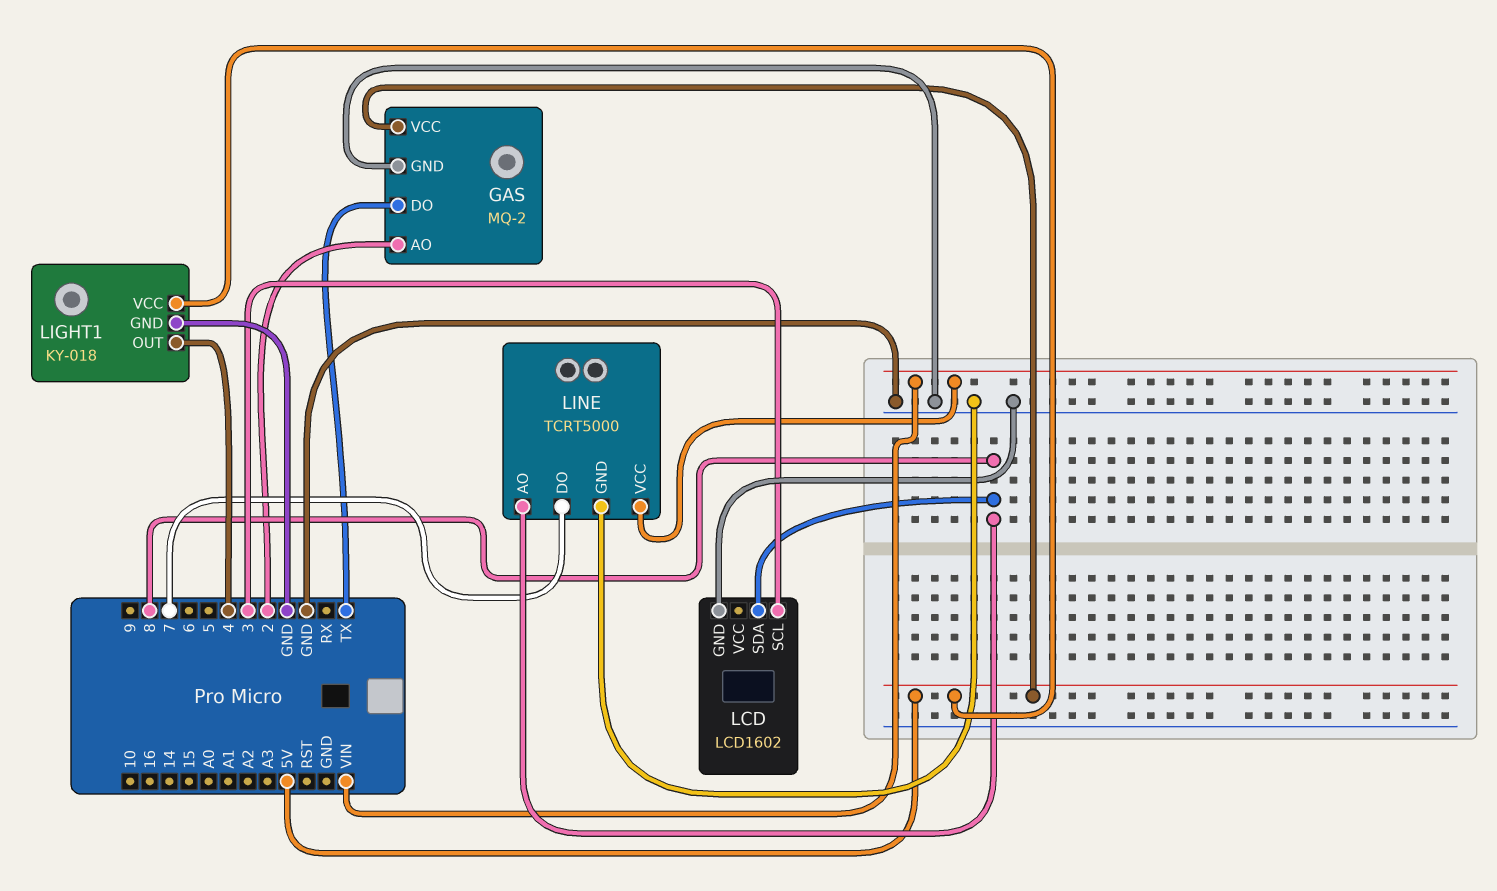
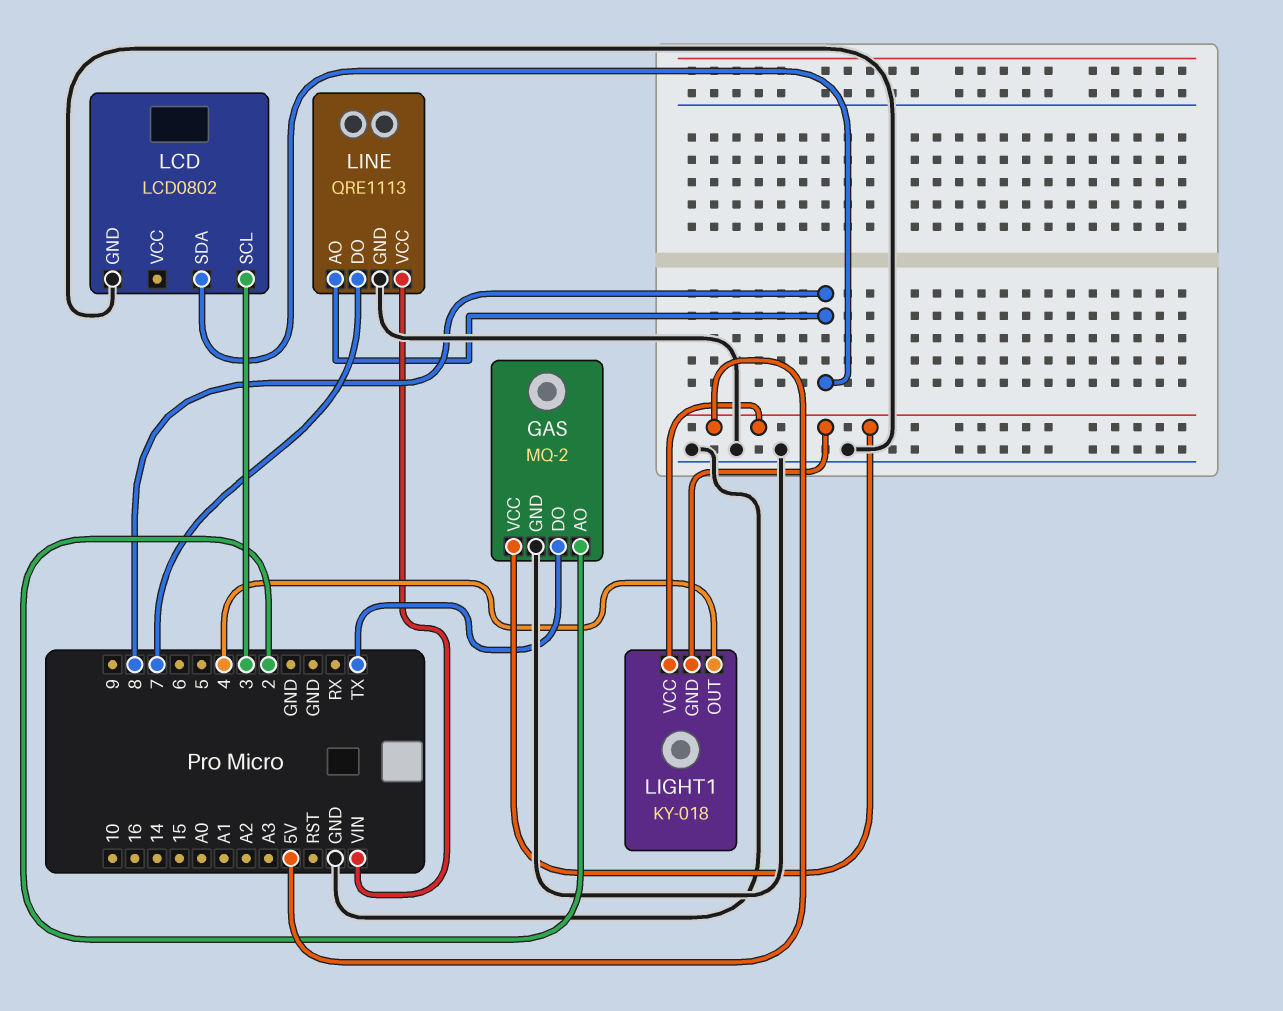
LCD: LCD1602 -> LCD0802
LIGHT1 pin GND: GND -> 5V
LINE: TCRT5000 -> QRE1113

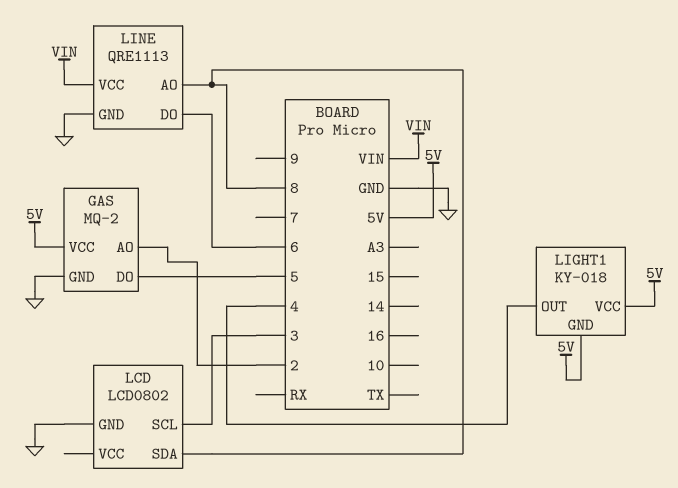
GAS pin DO: TX -> 5
LINE pin DO: 7 -> 6

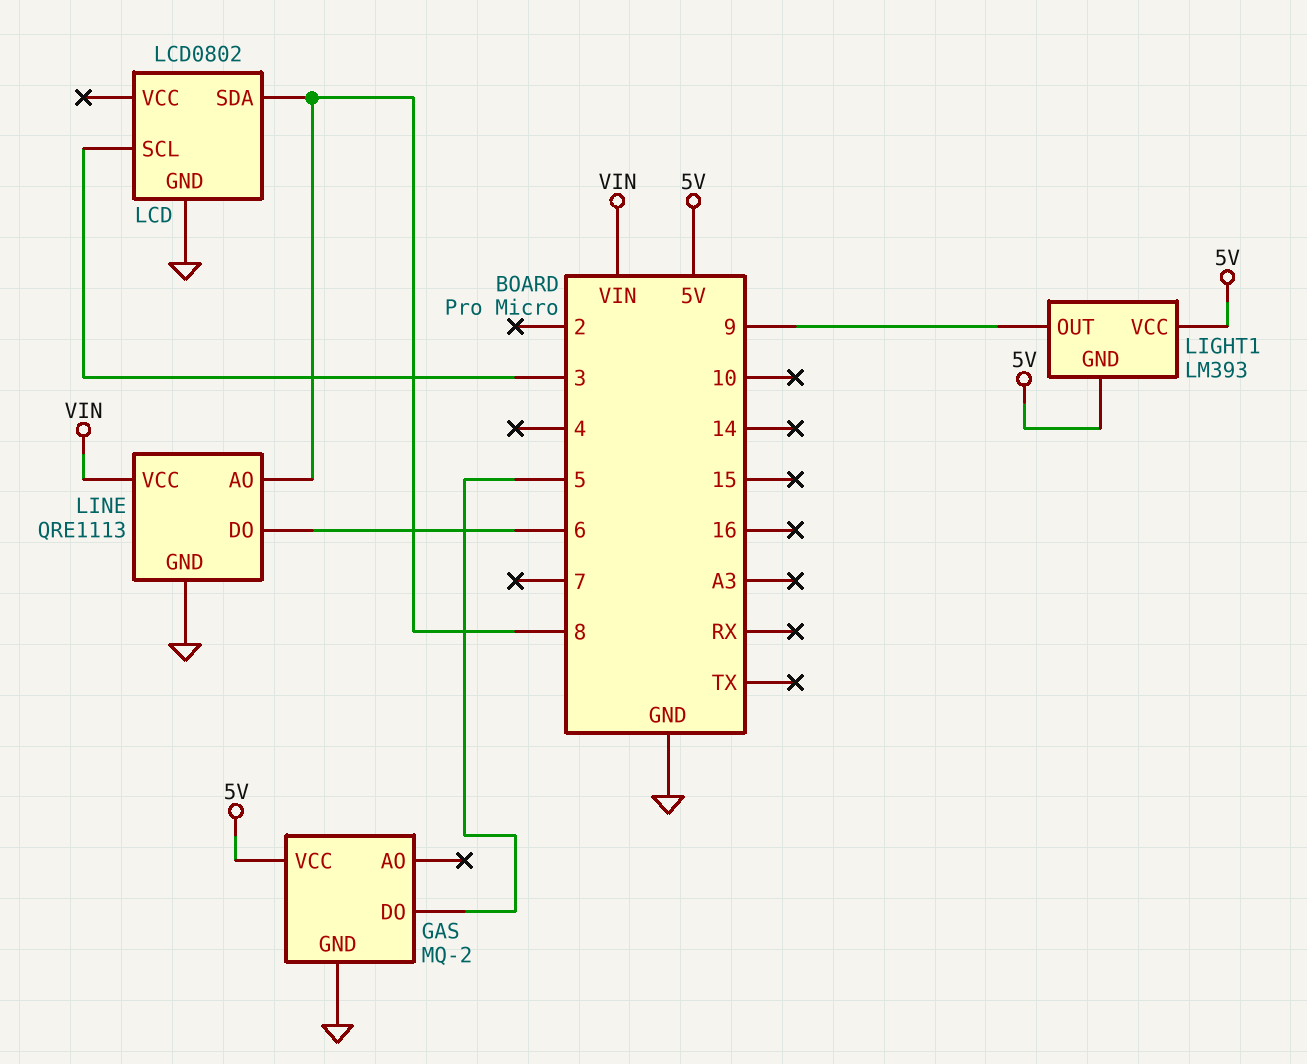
GAS pin AO: 2 -> none
LIGHT1: KY-018 -> LM393
LIGHT1 pin OUT: 4 -> 9

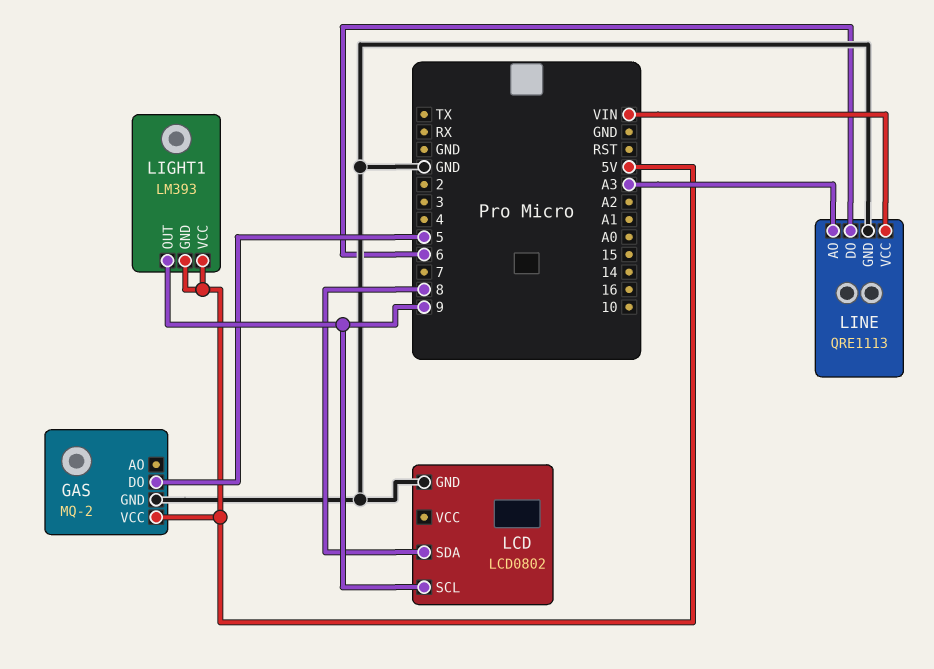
LCD pin SCL: 3 -> 9
LINE pin AO: 8 -> A3

